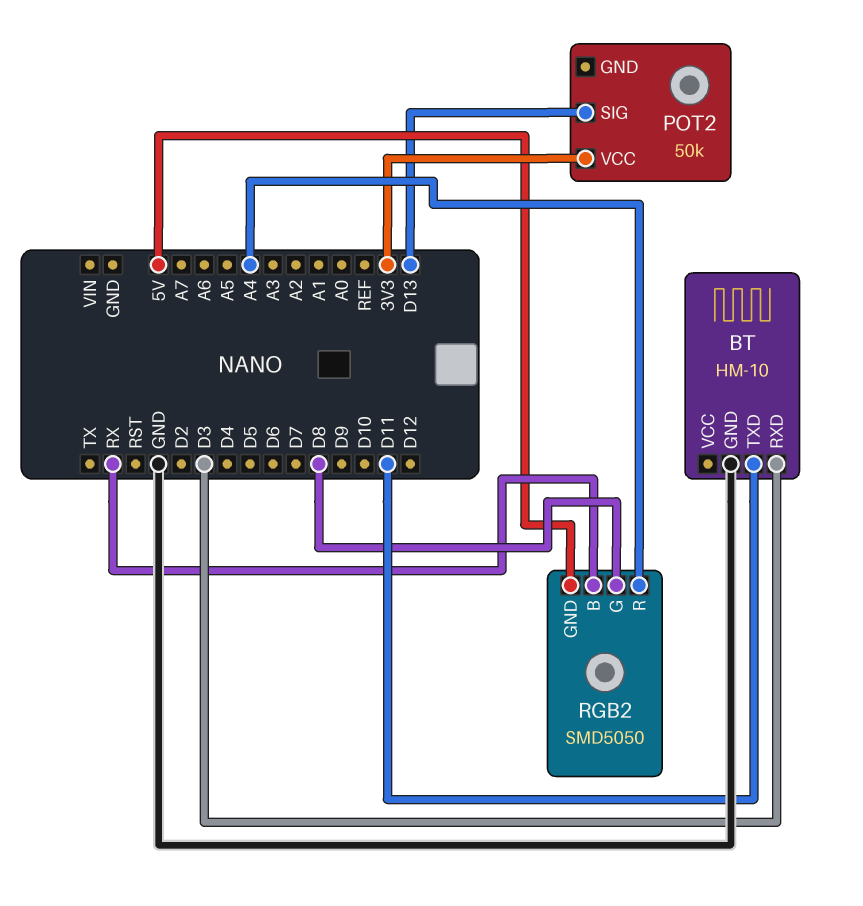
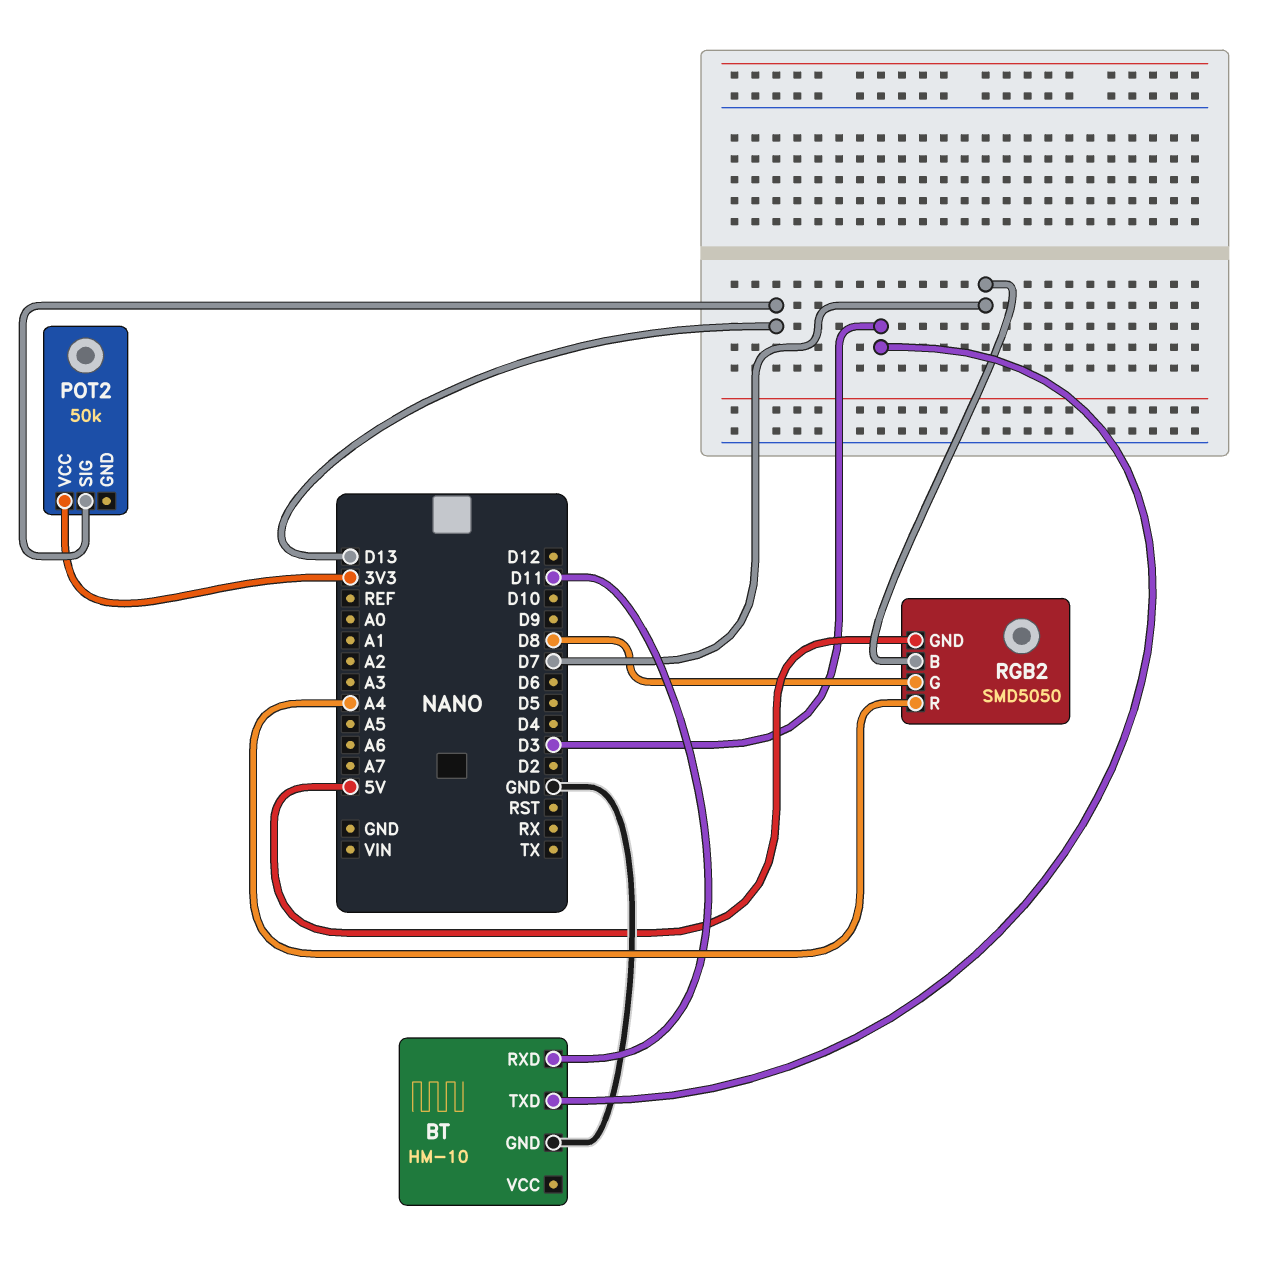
BT pin RXD: D3 -> D11
BT pin TXD: D11 -> D3
RGB2 pin B: RX -> D7

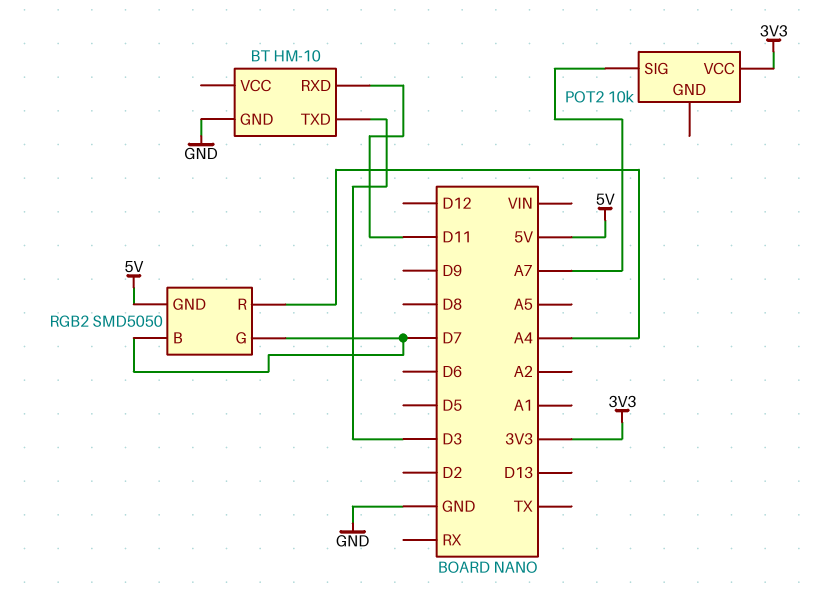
POT2: 50k -> 10k
POT2 pin SIG: D13 -> A7
RGB2 pin G: D8 -> D7

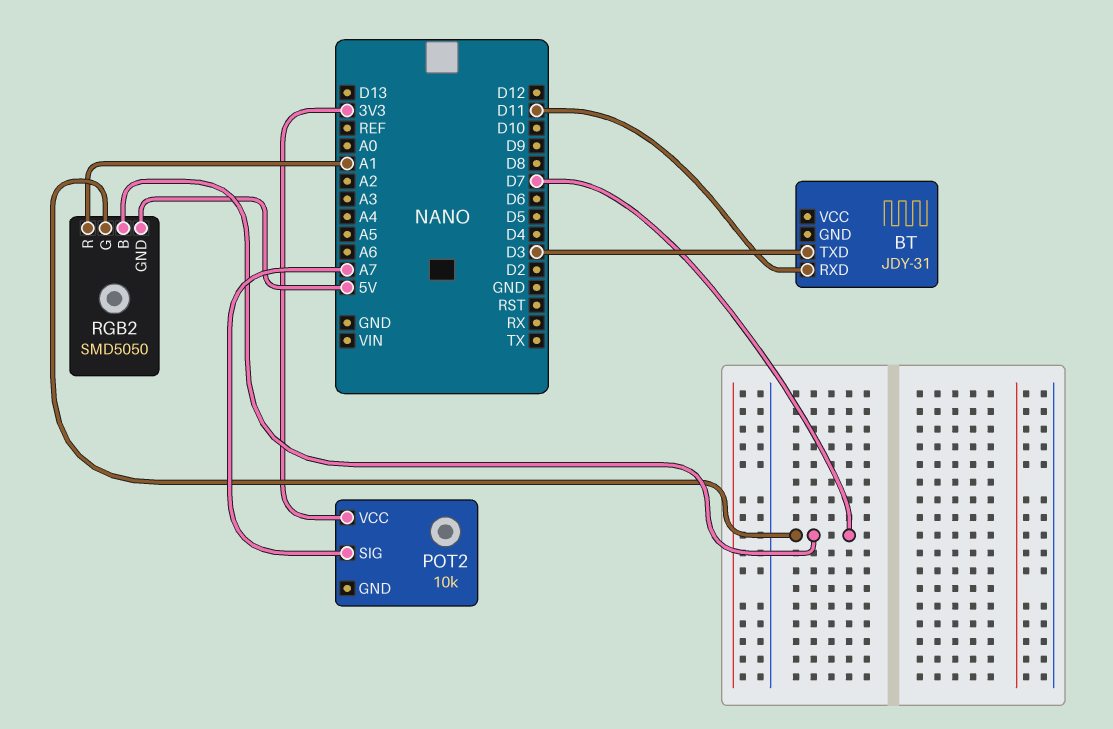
BT: HM-10 -> JDY-31
BT pin GND: GND -> none
RGB2 pin R: A4 -> A1

